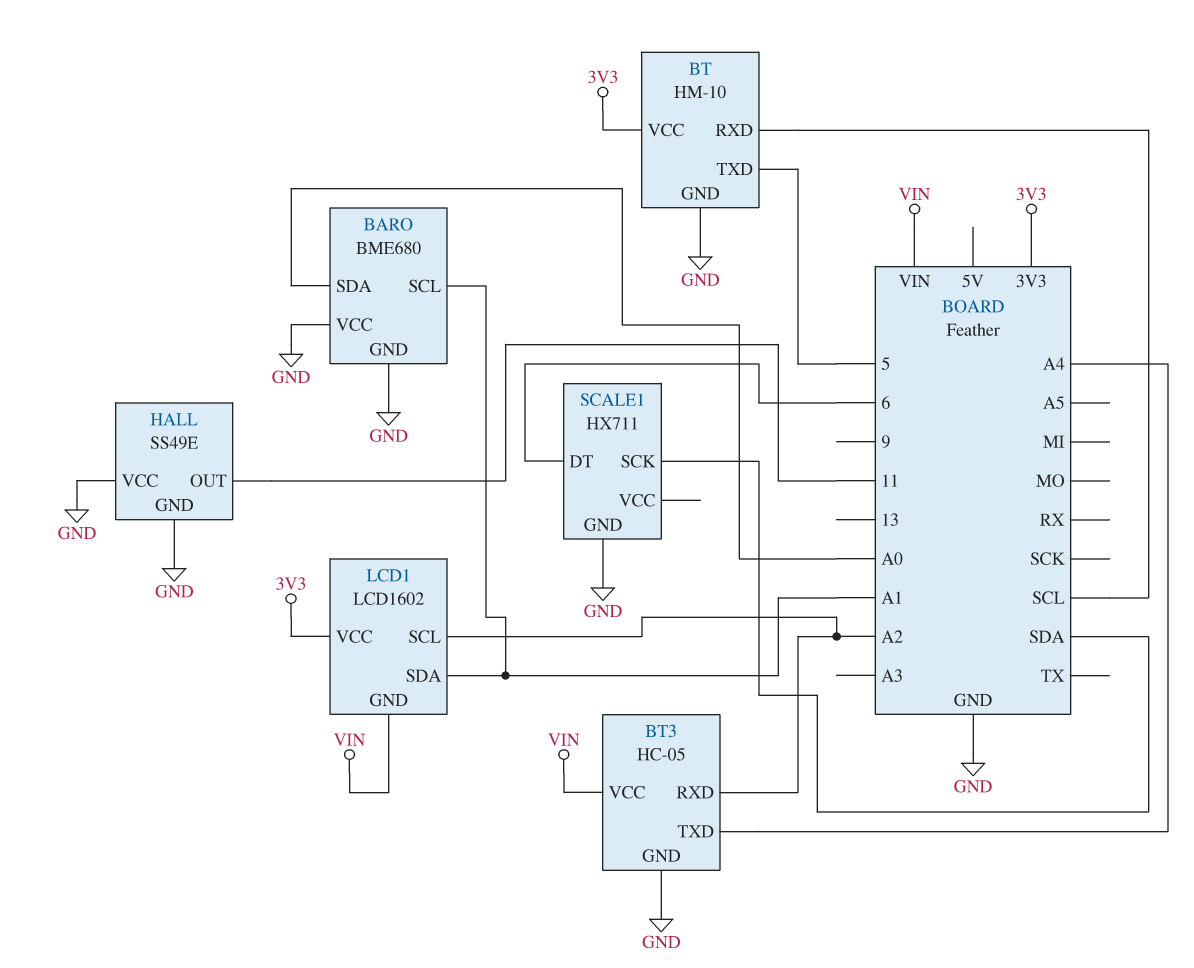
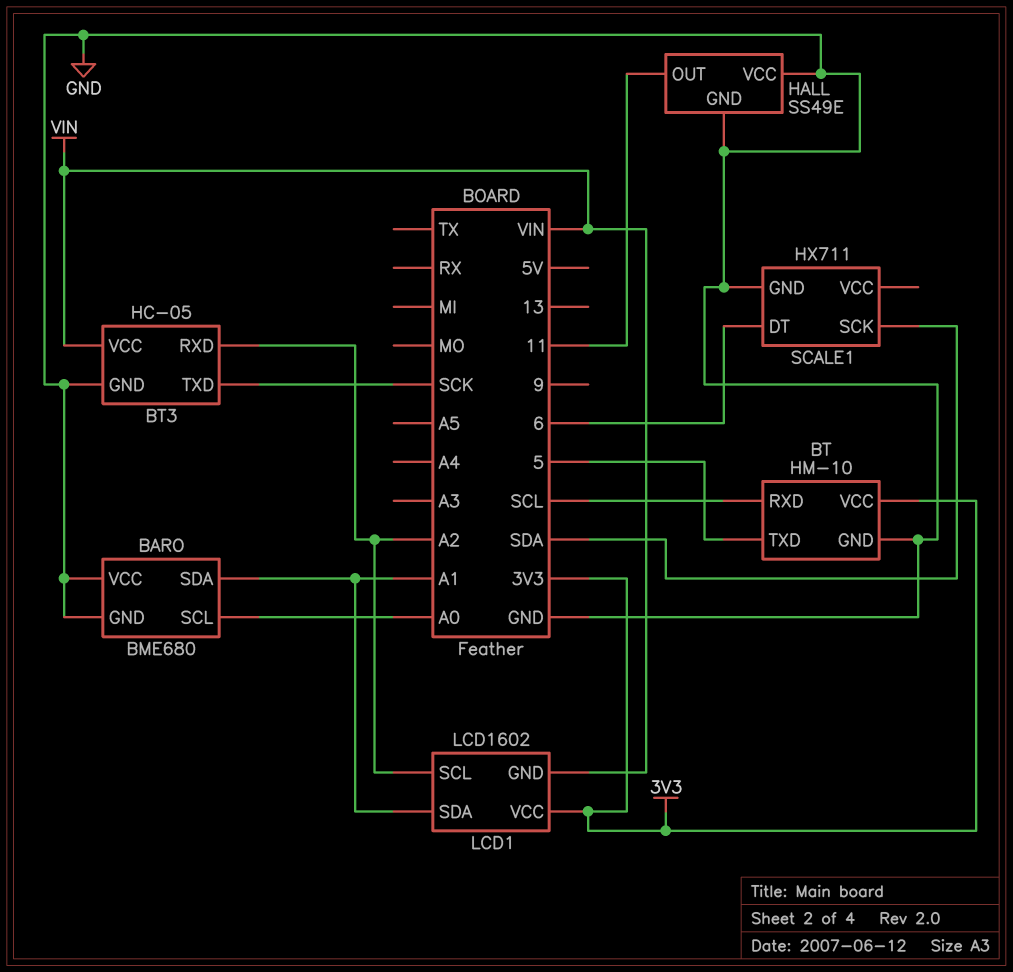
BARO pin SCL: A1 -> A0
BARO pin SDA: A0 -> A1
BT3 pin TXD: A4 -> SCK

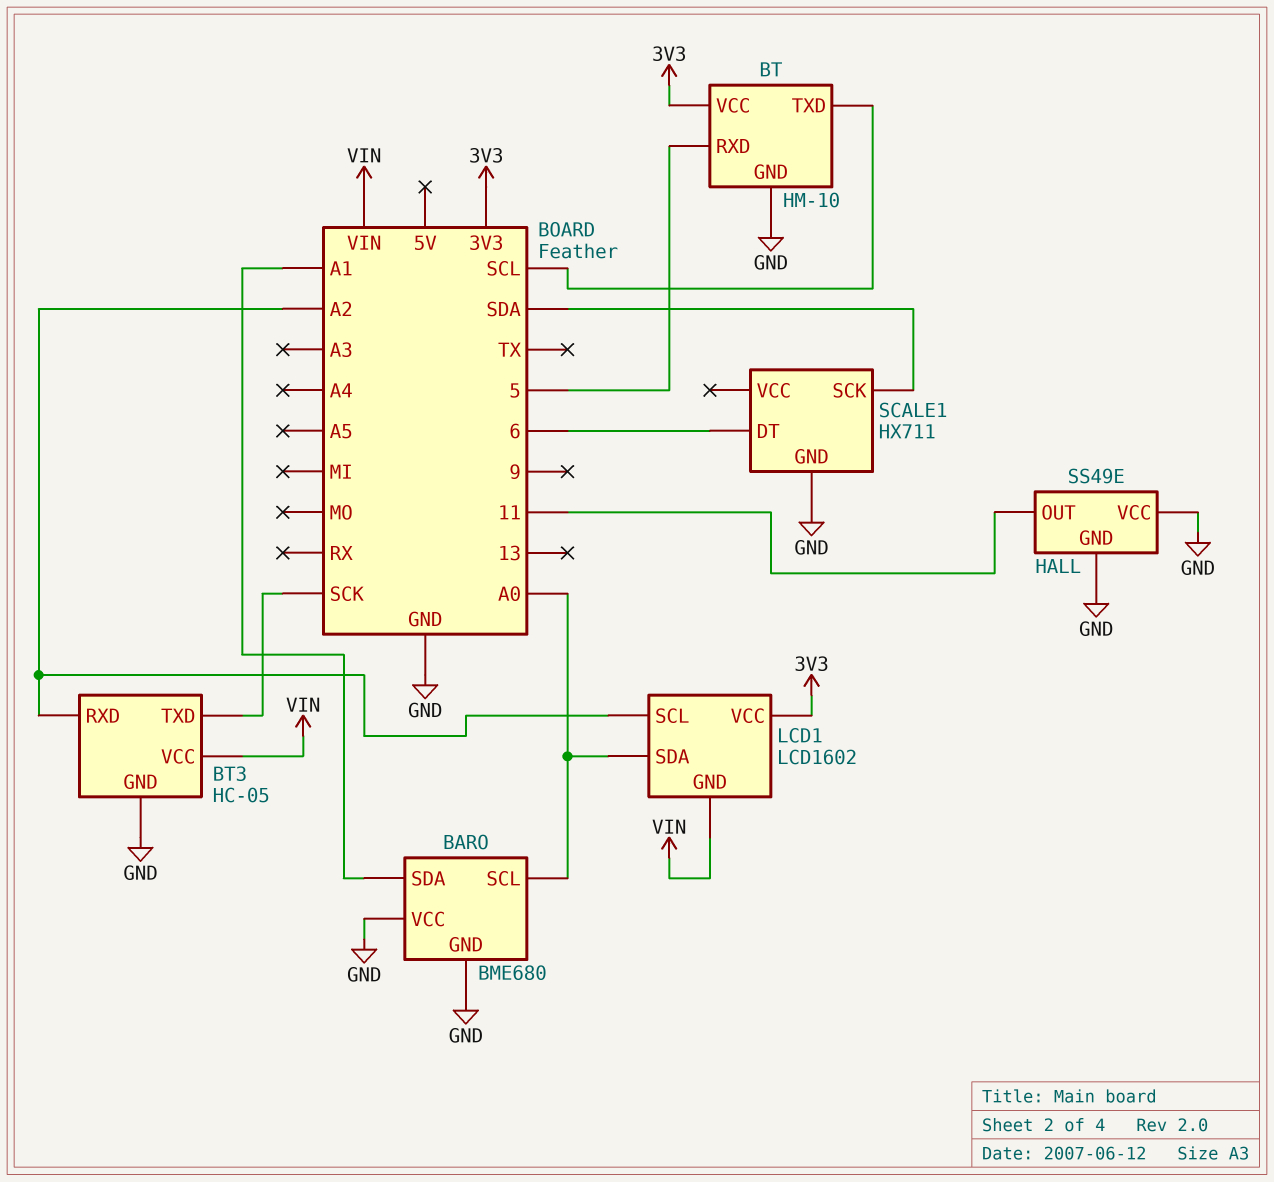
BT pin RXD: SCL -> 5
BT pin TXD: 5 -> SCL
LCD1 pin SDA: A1 -> A0

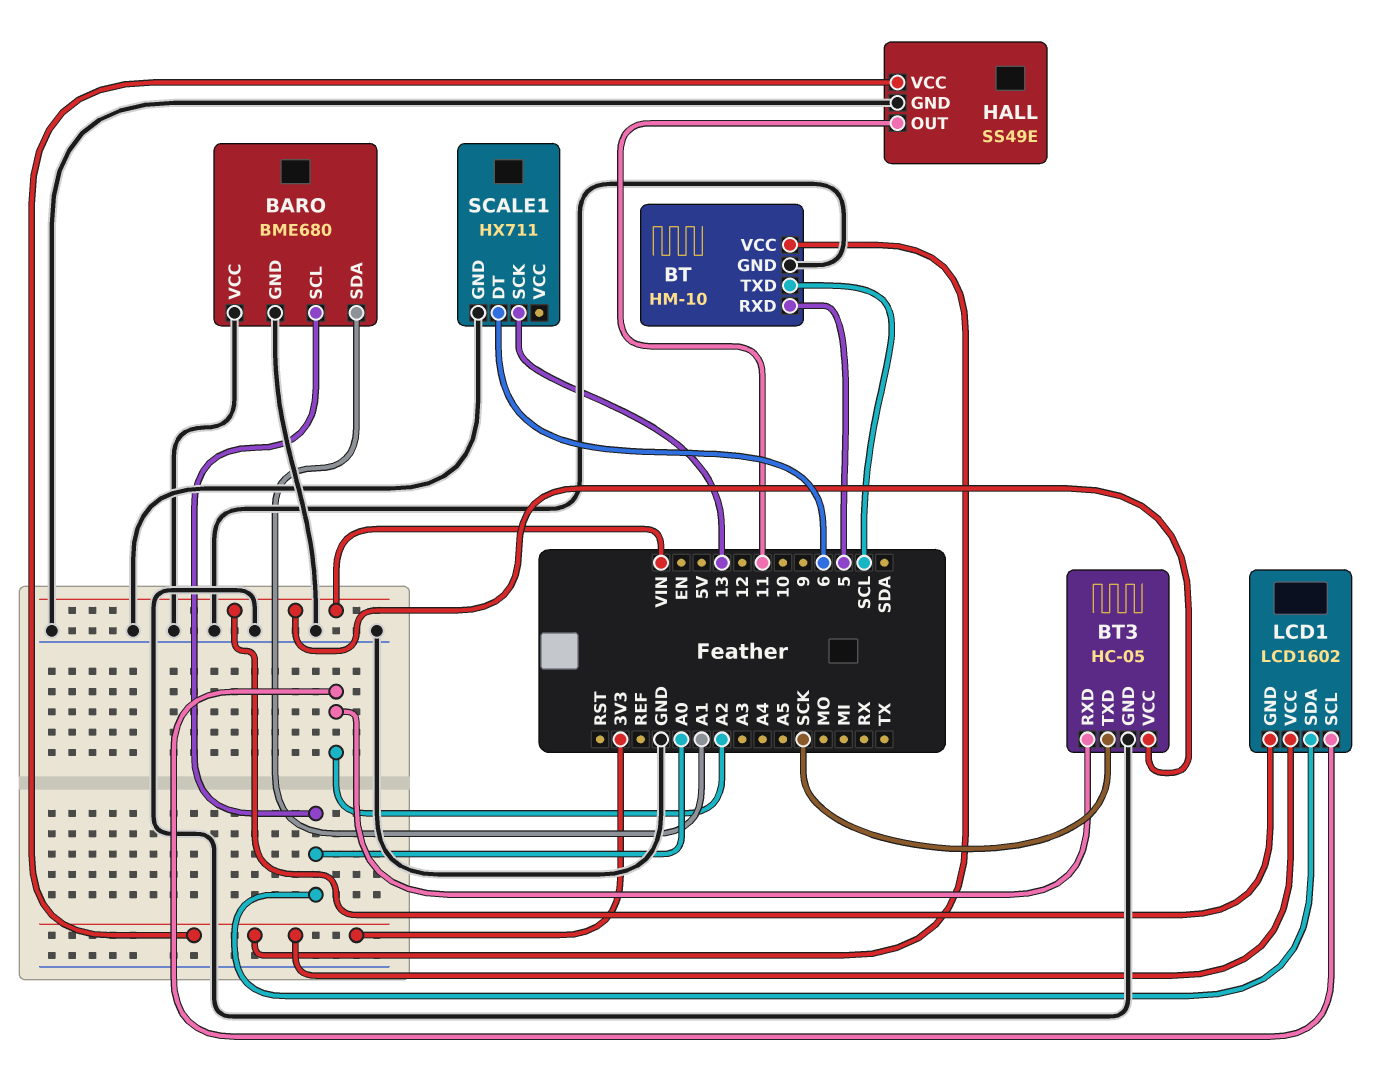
HALL pin VCC: GND -> 3V3
SCALE1 pin SCK: SDA -> 13

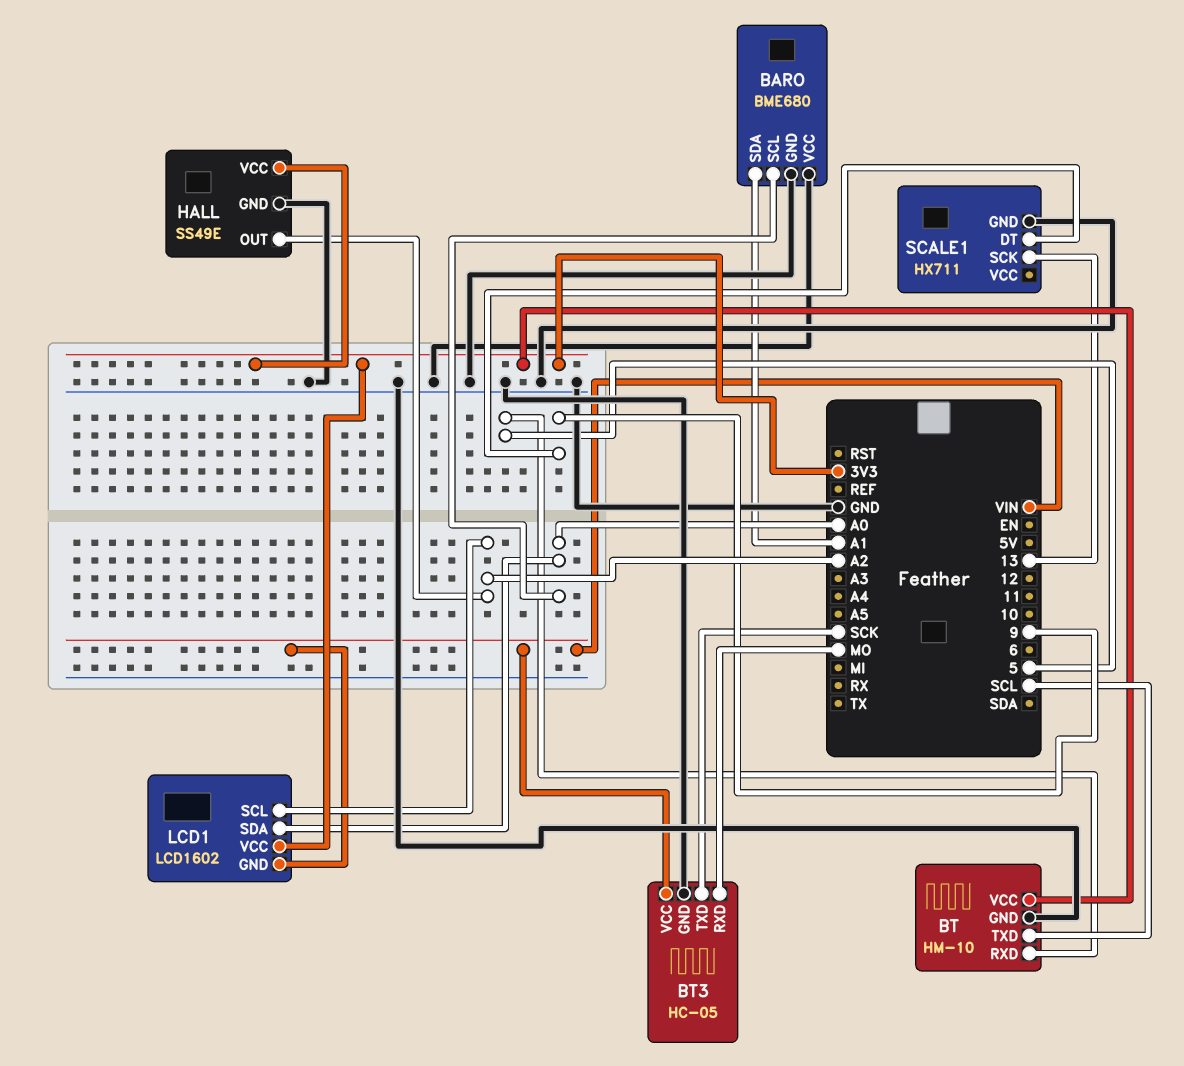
BT3 pin RXD: A2 -> MO
HALL pin OUT: 11 -> A2
SCALE1 pin DT: 6 -> 9

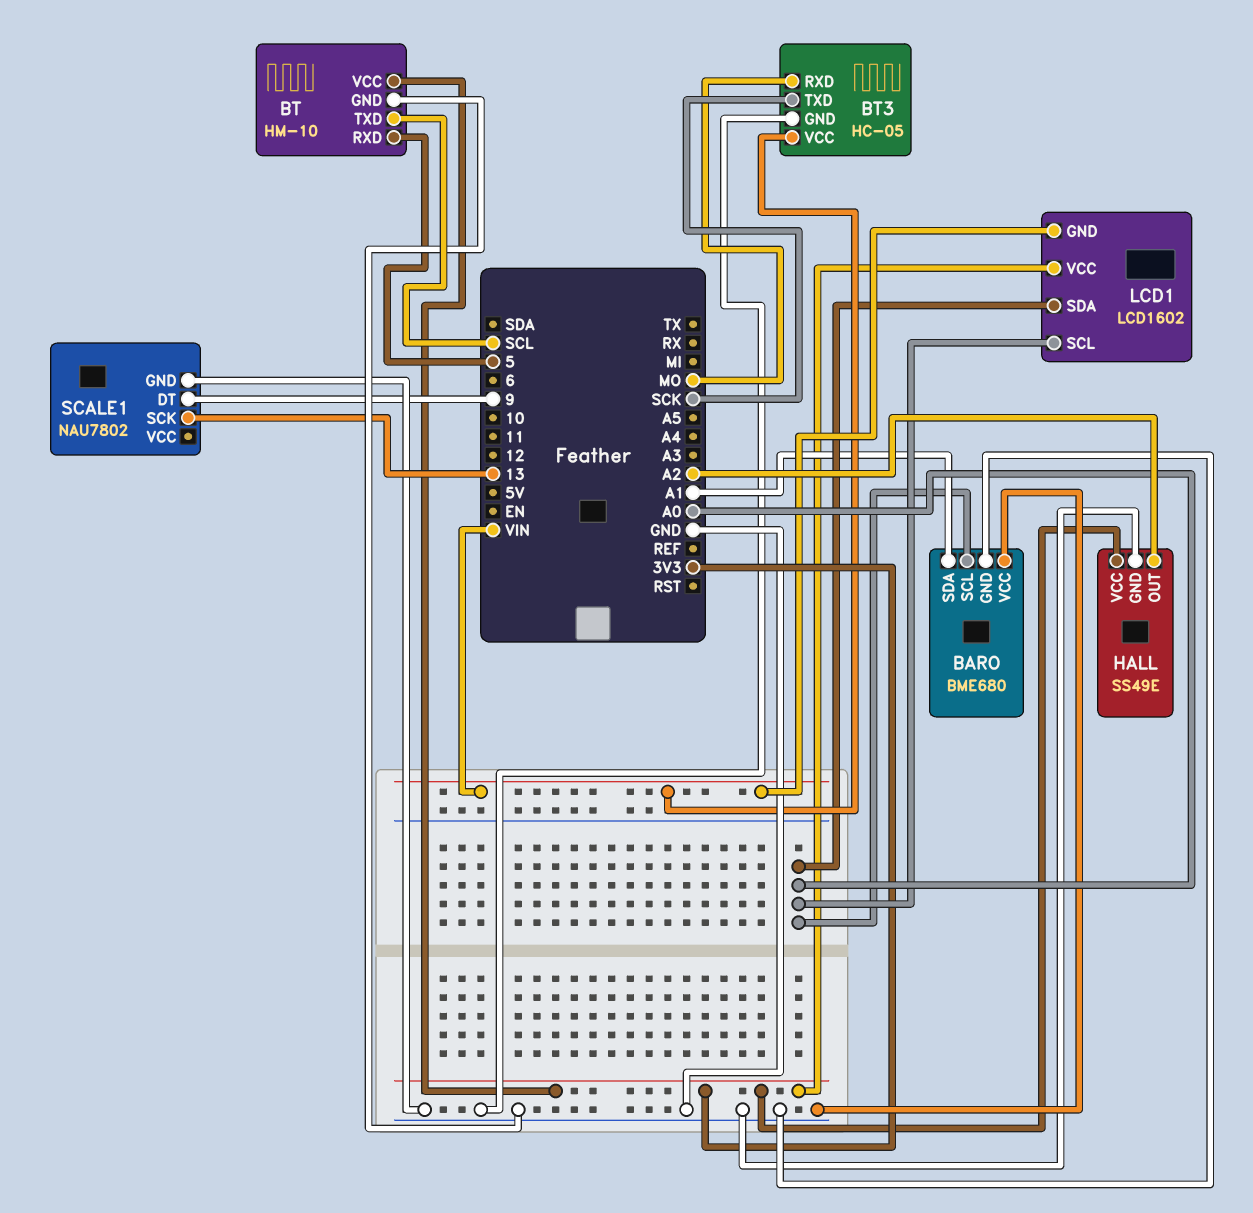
LCD1 pin SCL: A2 -> A0
SCALE1: HX711 -> NAU7802

